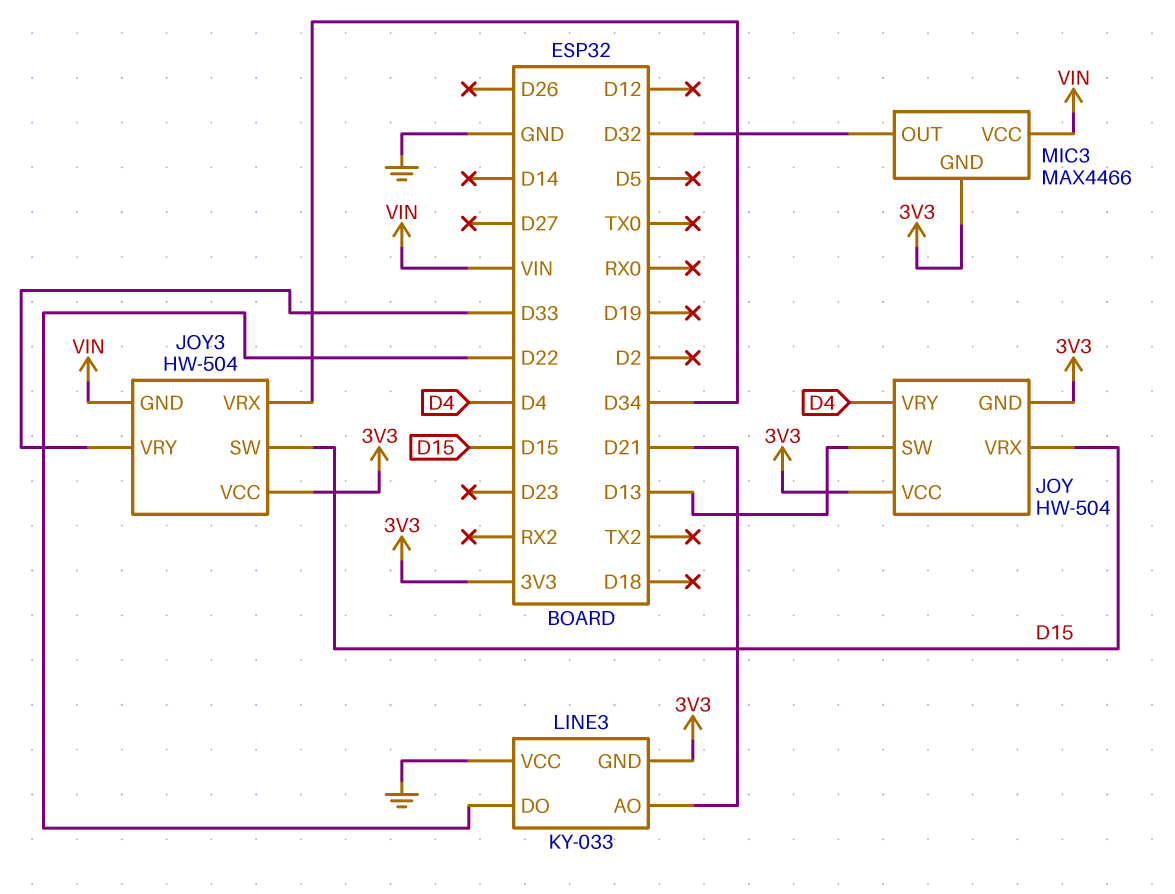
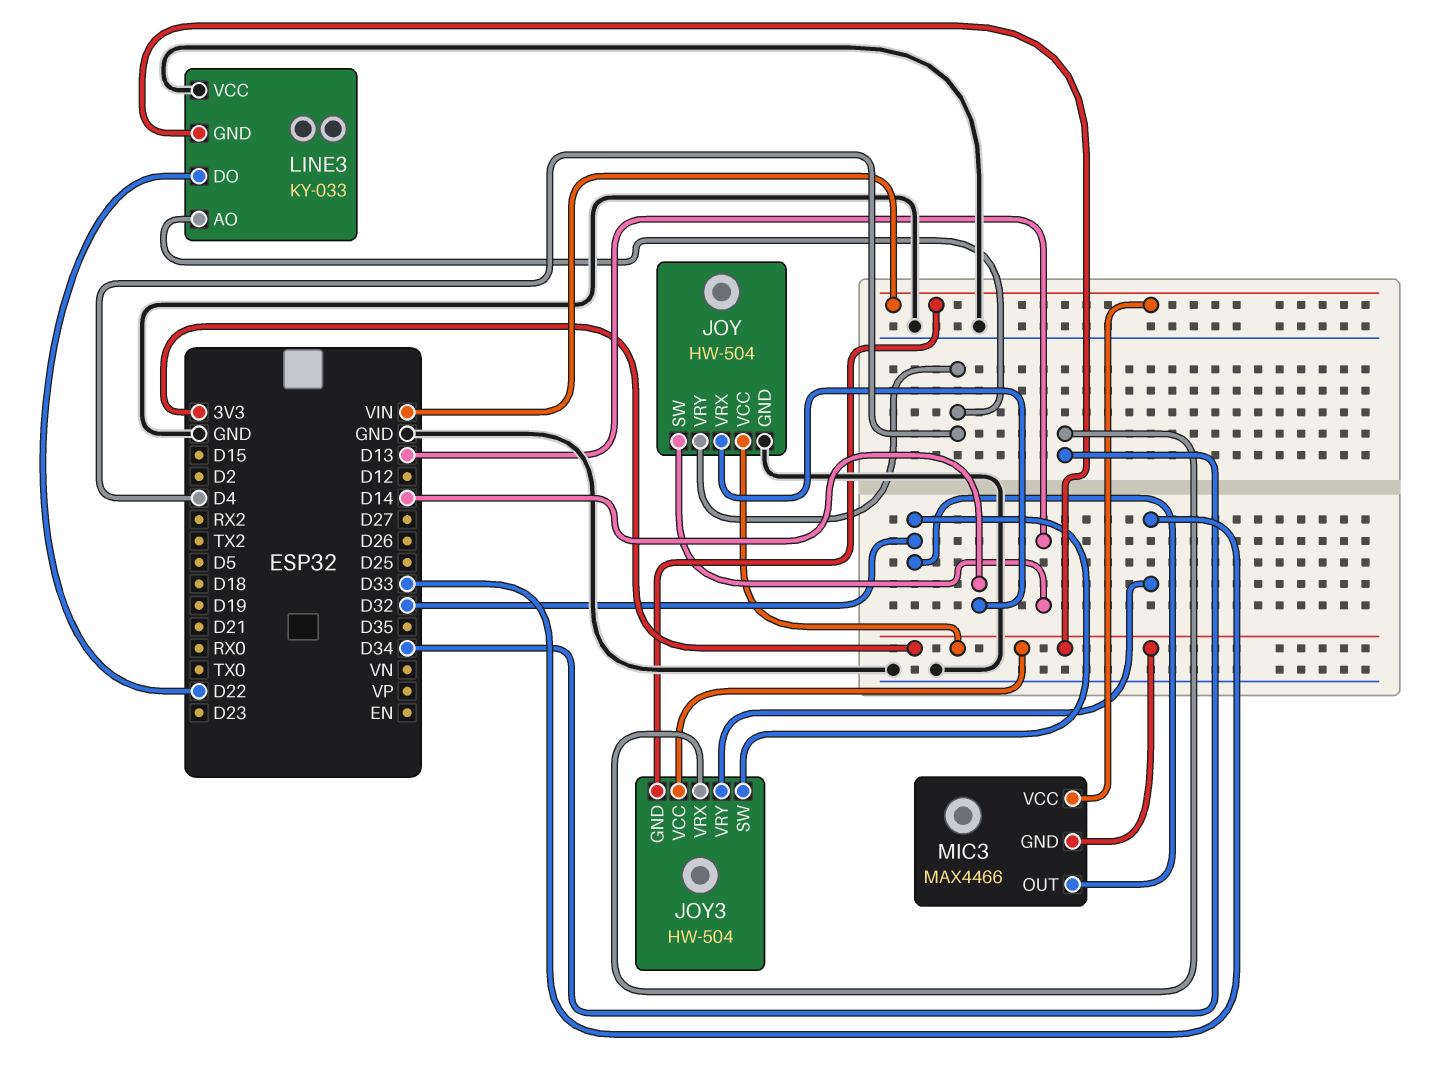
JOY pin GND: 3V3 -> GND
JOY pin VRX: D15 -> D14
JOY3 pin SW: D15 -> D32
LINE3 pin AO: D21 -> D4

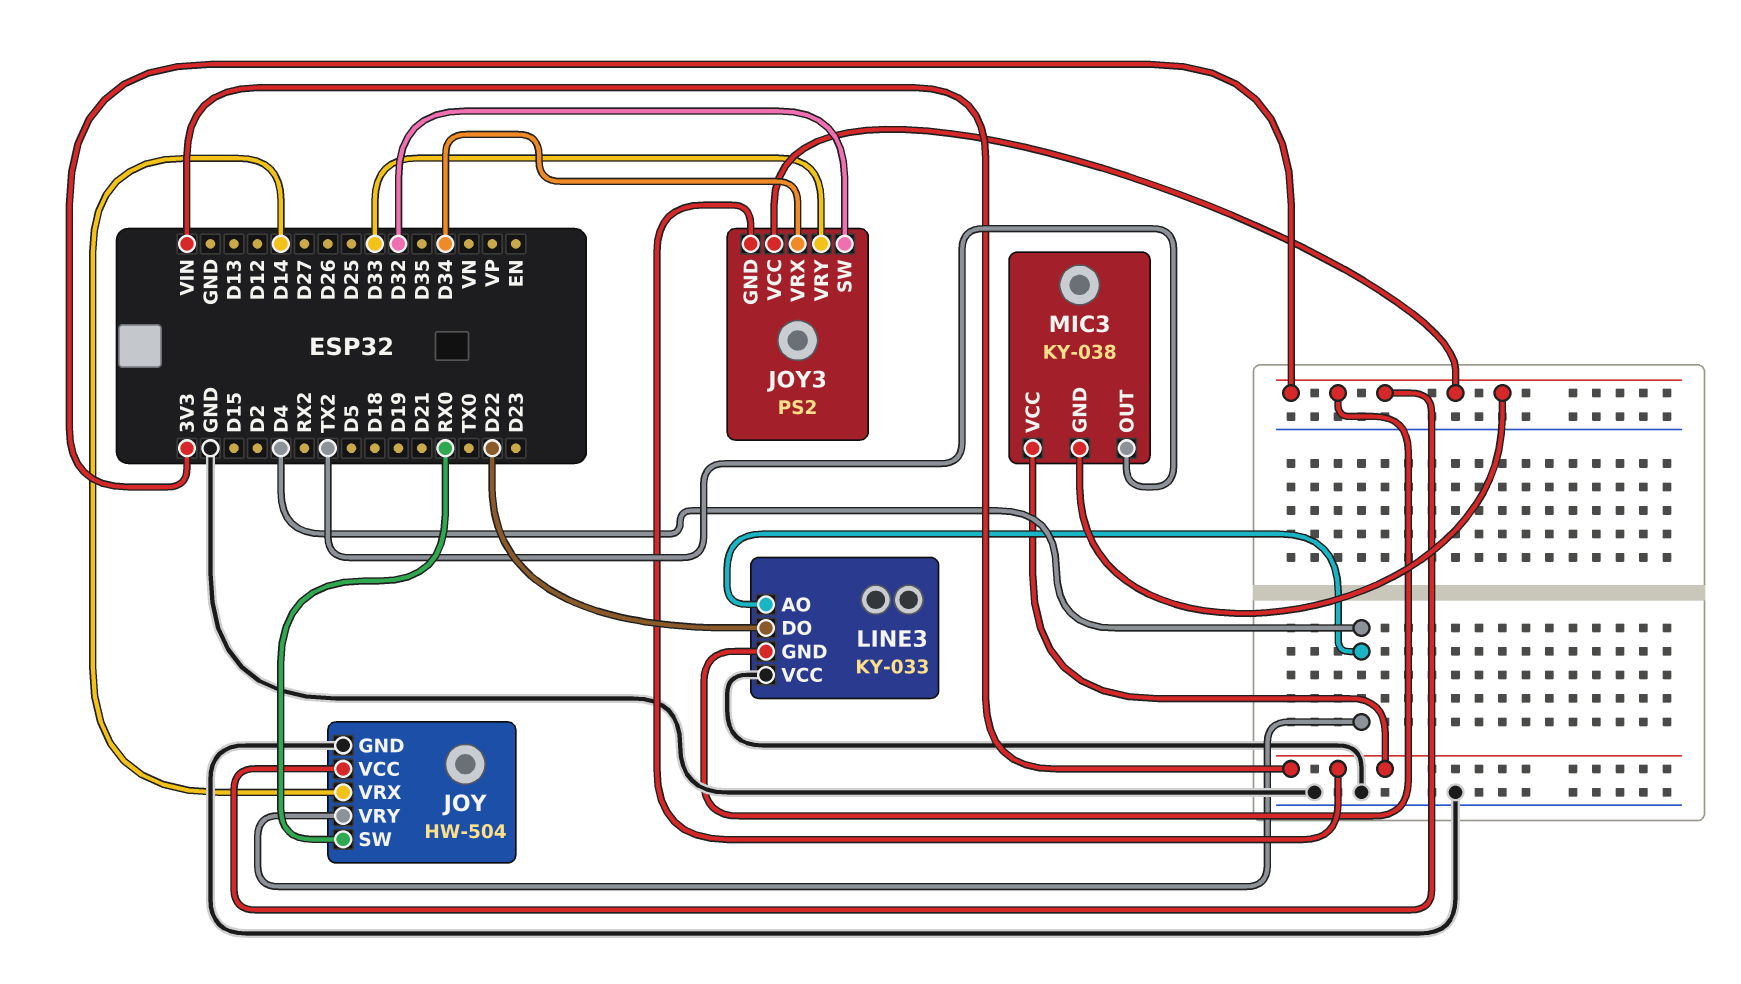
JOY pin SW: D13 -> RX0
JOY3: HW-504 -> PS2
MIC3: MAX4466 -> KY-038
MIC3 pin OUT: D32 -> TX2

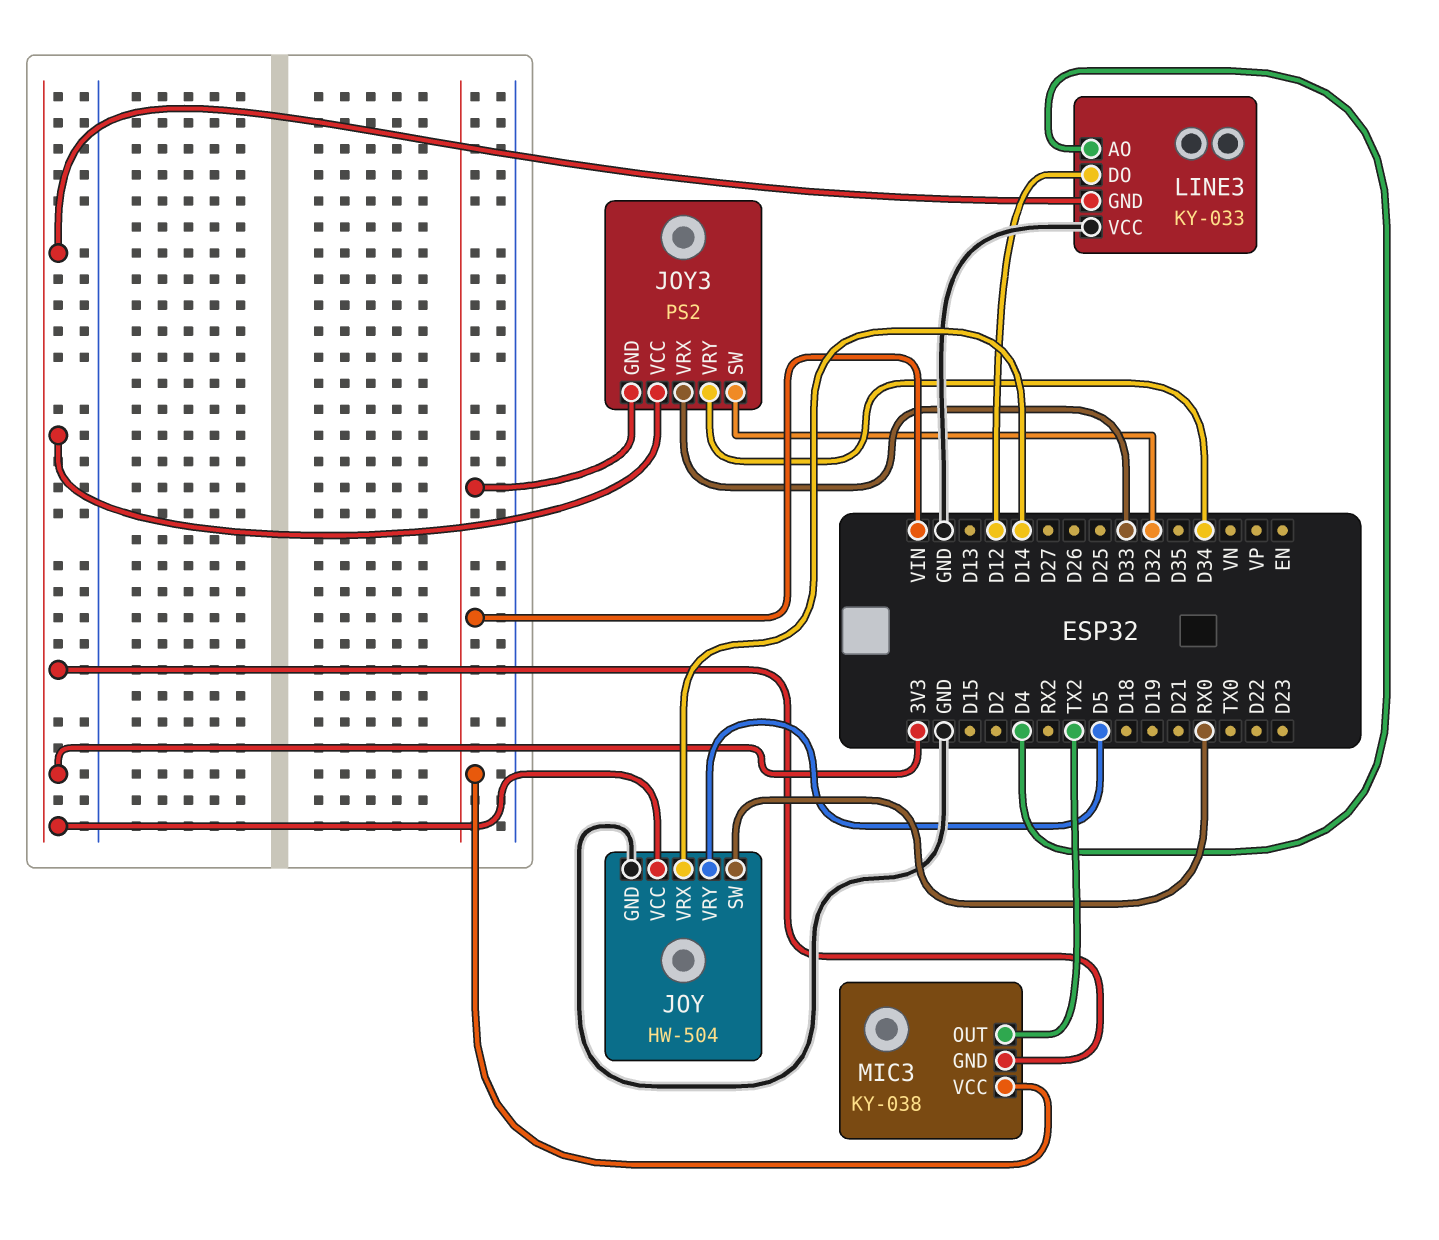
JOY pin VRY: D4 -> D5
JOY3 pin VRX: D34 -> D33
JOY3 pin VRY: D33 -> D34
LINE3 pin DO: D22 -> D12

